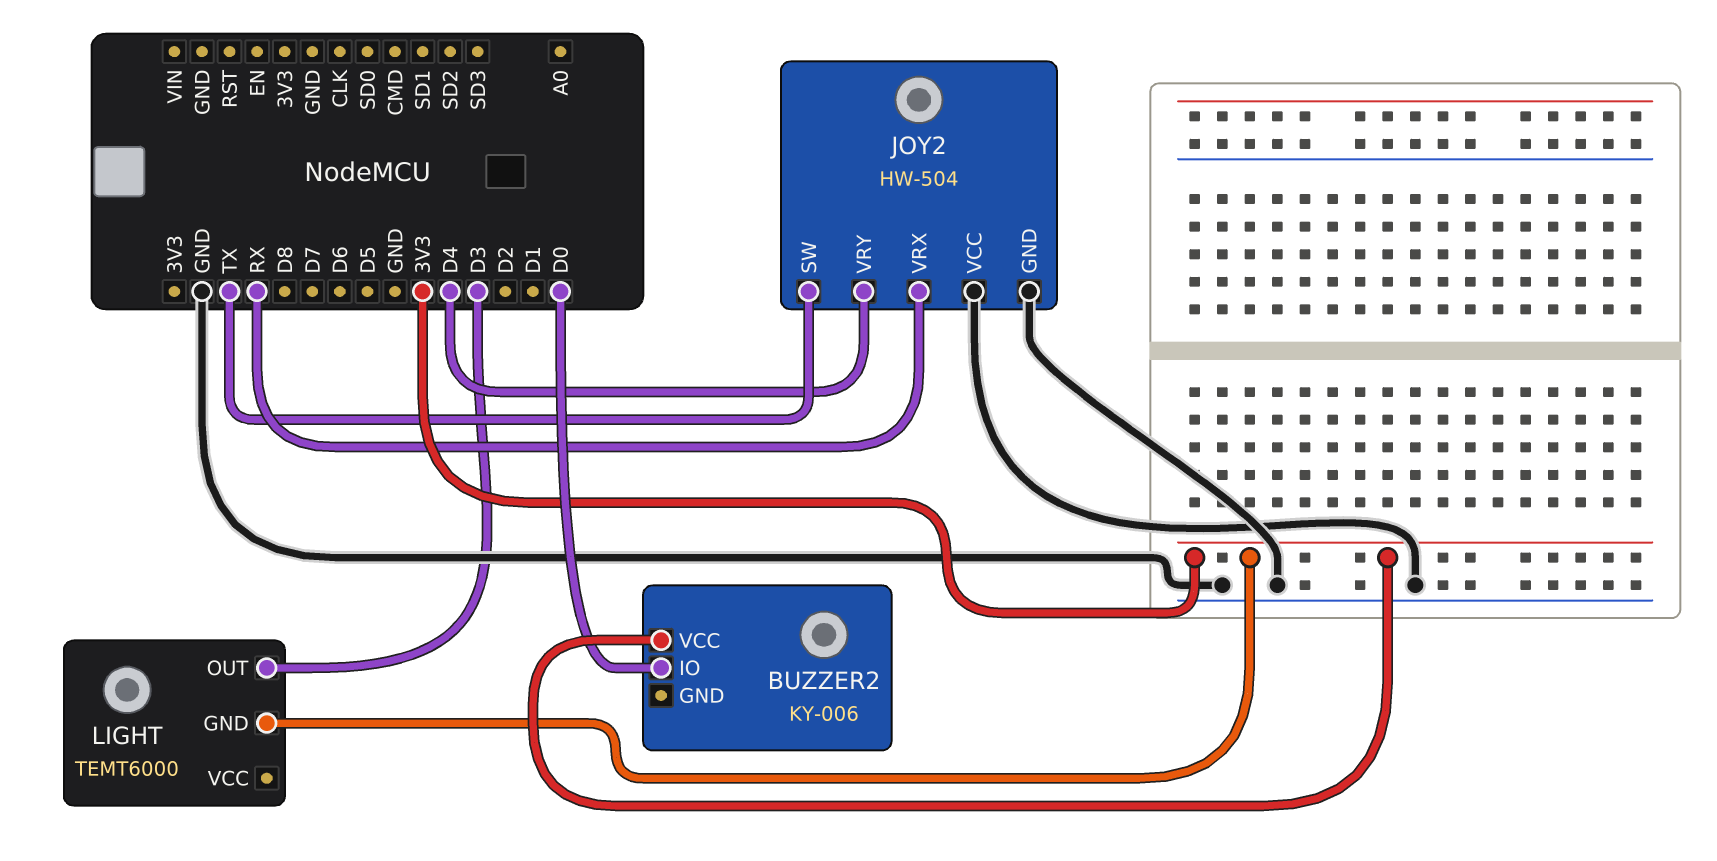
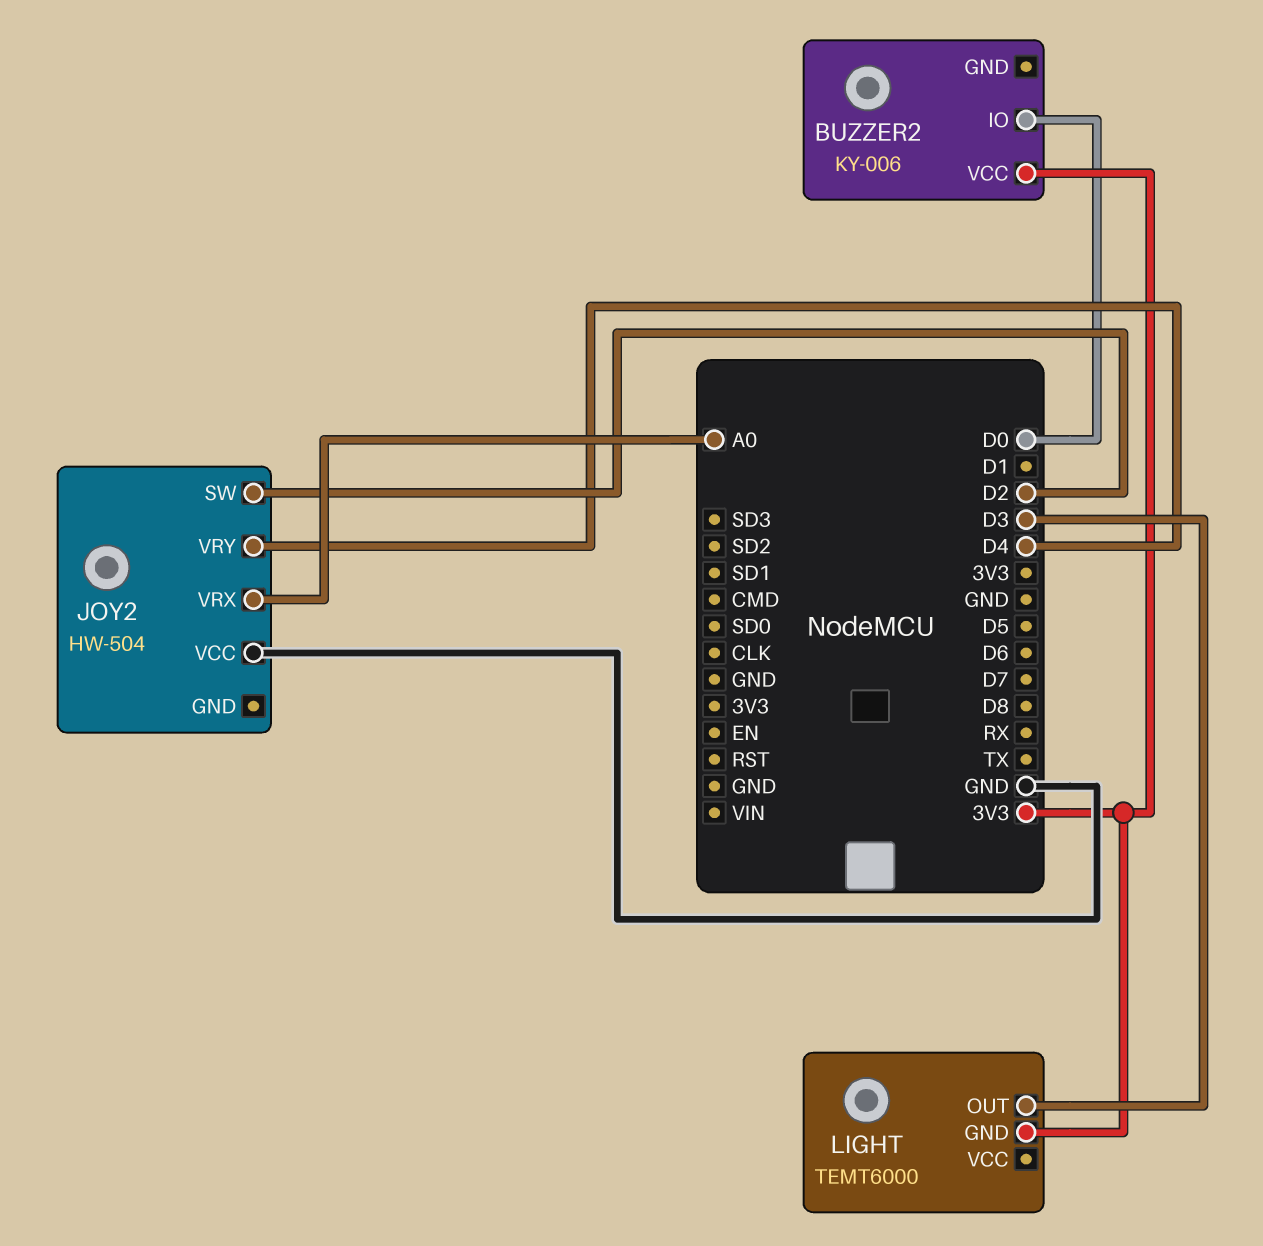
JOY2 pin GND: GND -> none
JOY2 pin SW: TX -> D2
JOY2 pin VRX: RX -> A0

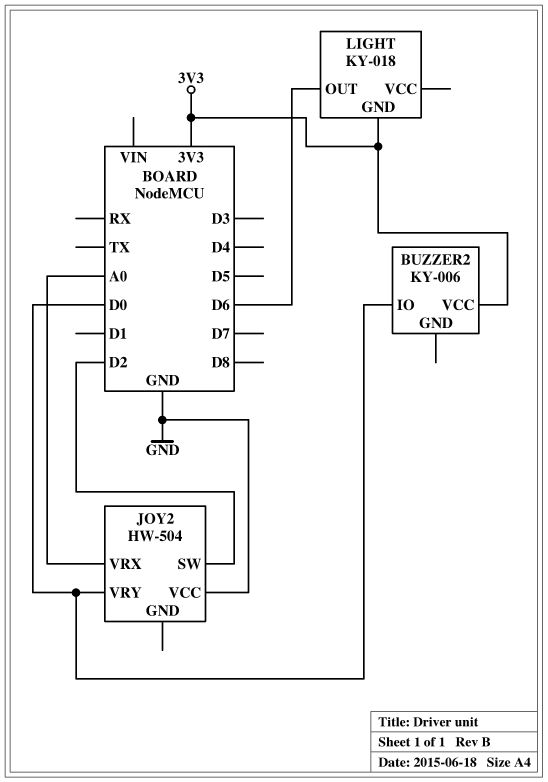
JOY2 pin VRY: D4 -> D0
LIGHT: TEMT6000 -> KY-018
LIGHT pin OUT: D3 -> D6

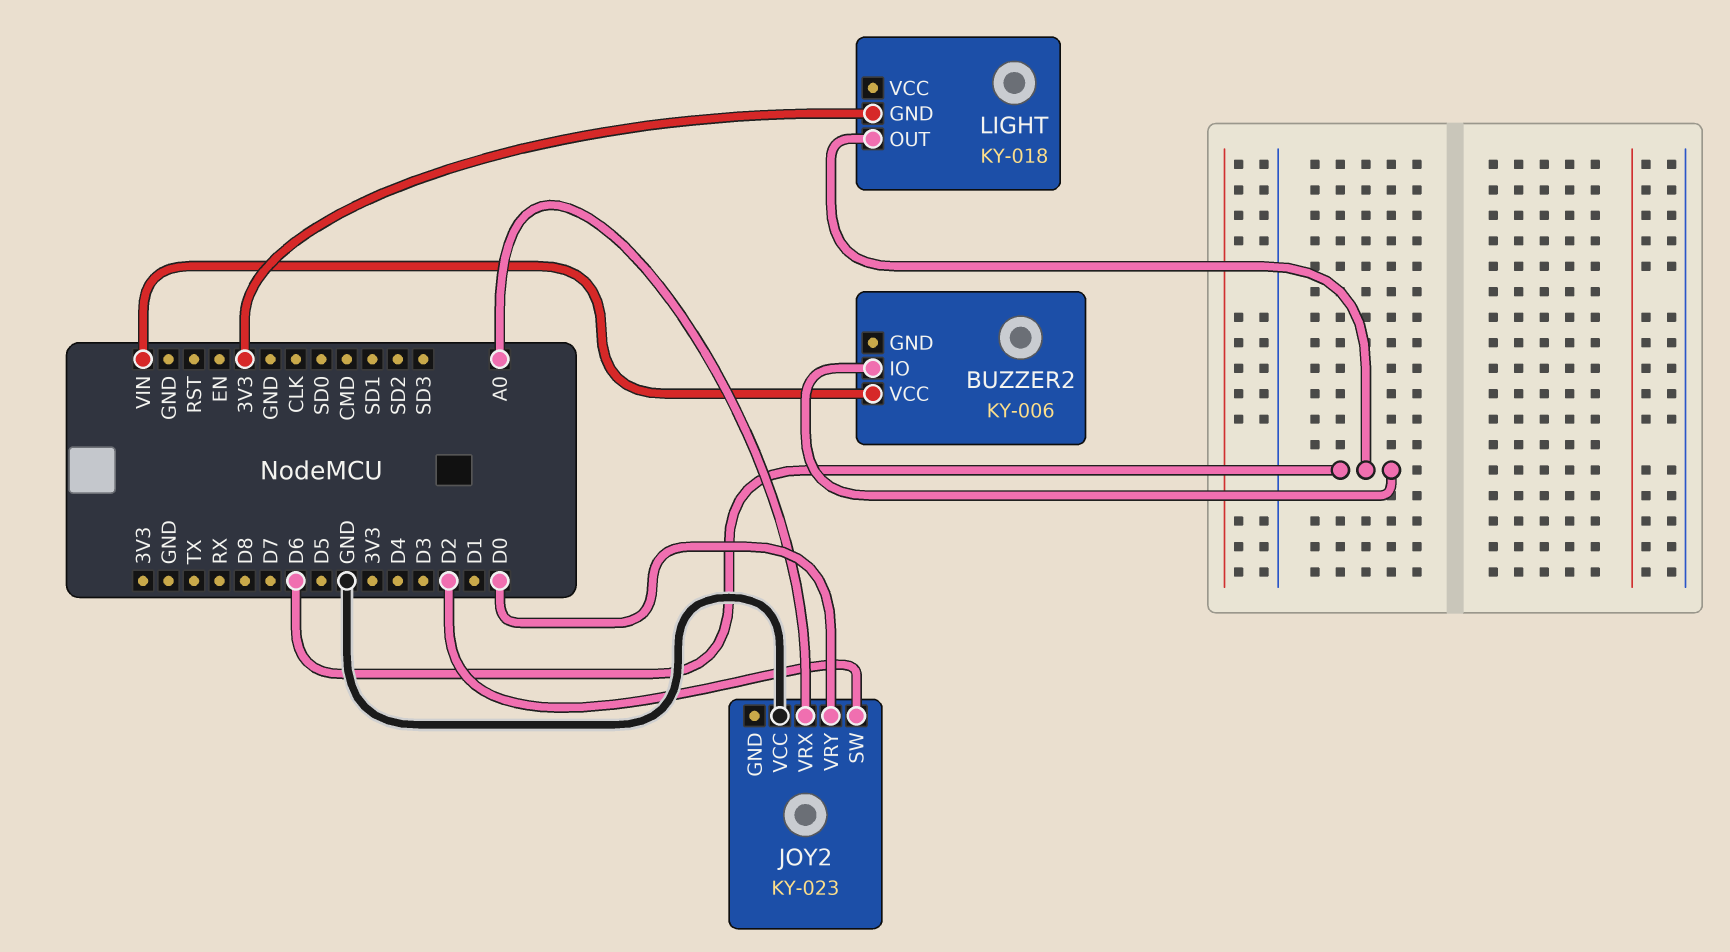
BUZZER2 pin IO: D0 -> D6
BUZZER2 pin VCC: 3V3 -> VIN
JOY2: HW-504 -> KY-023

